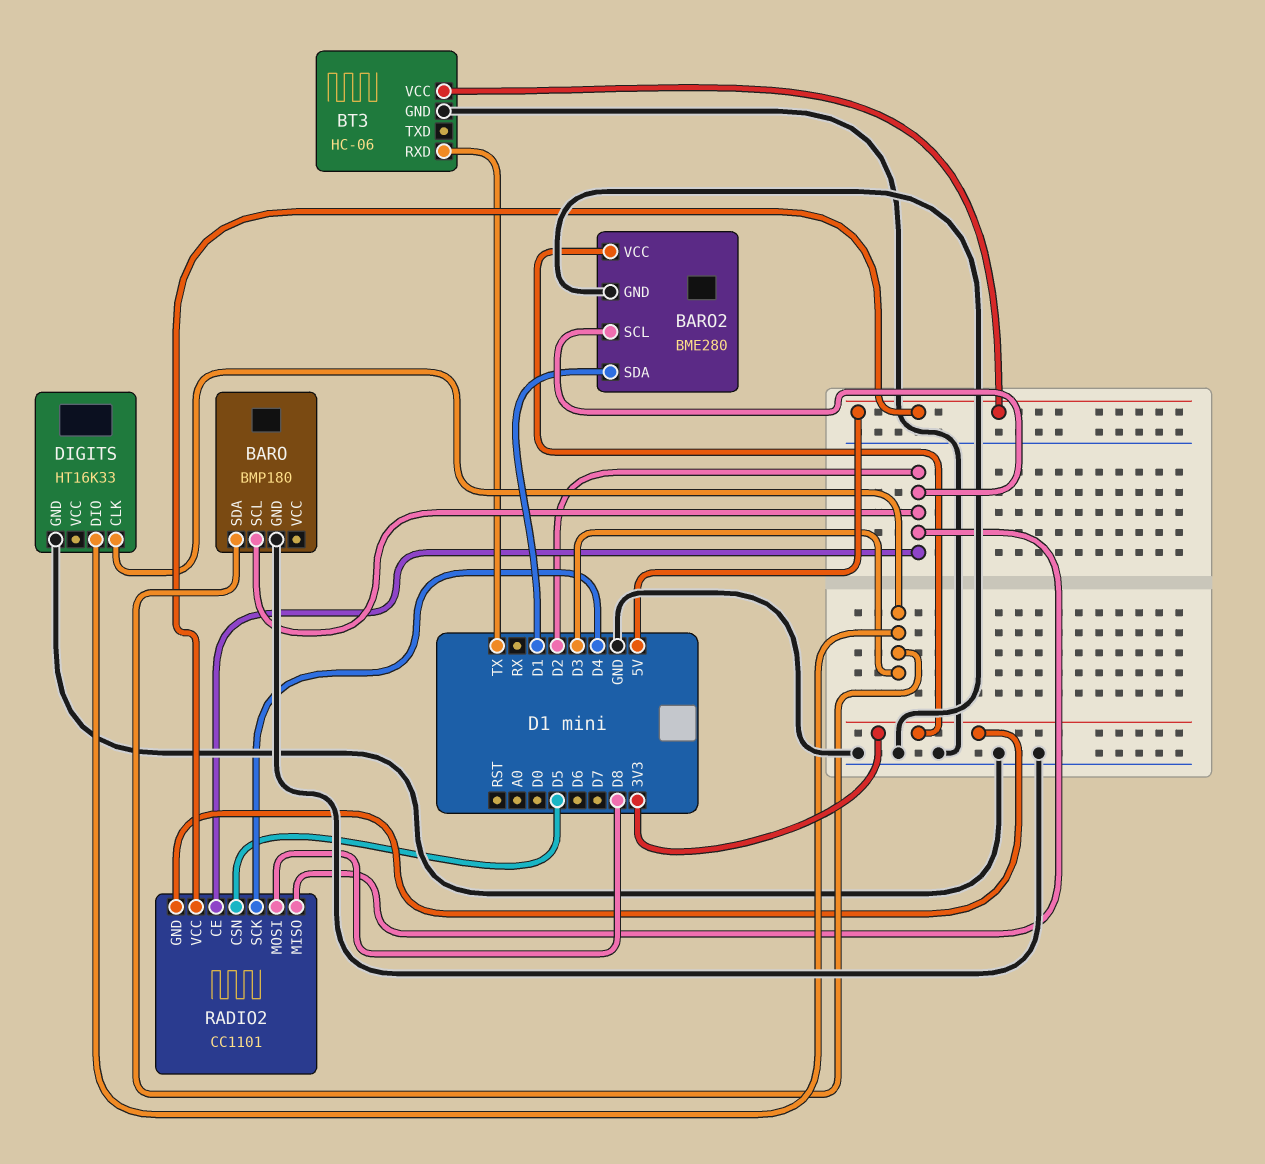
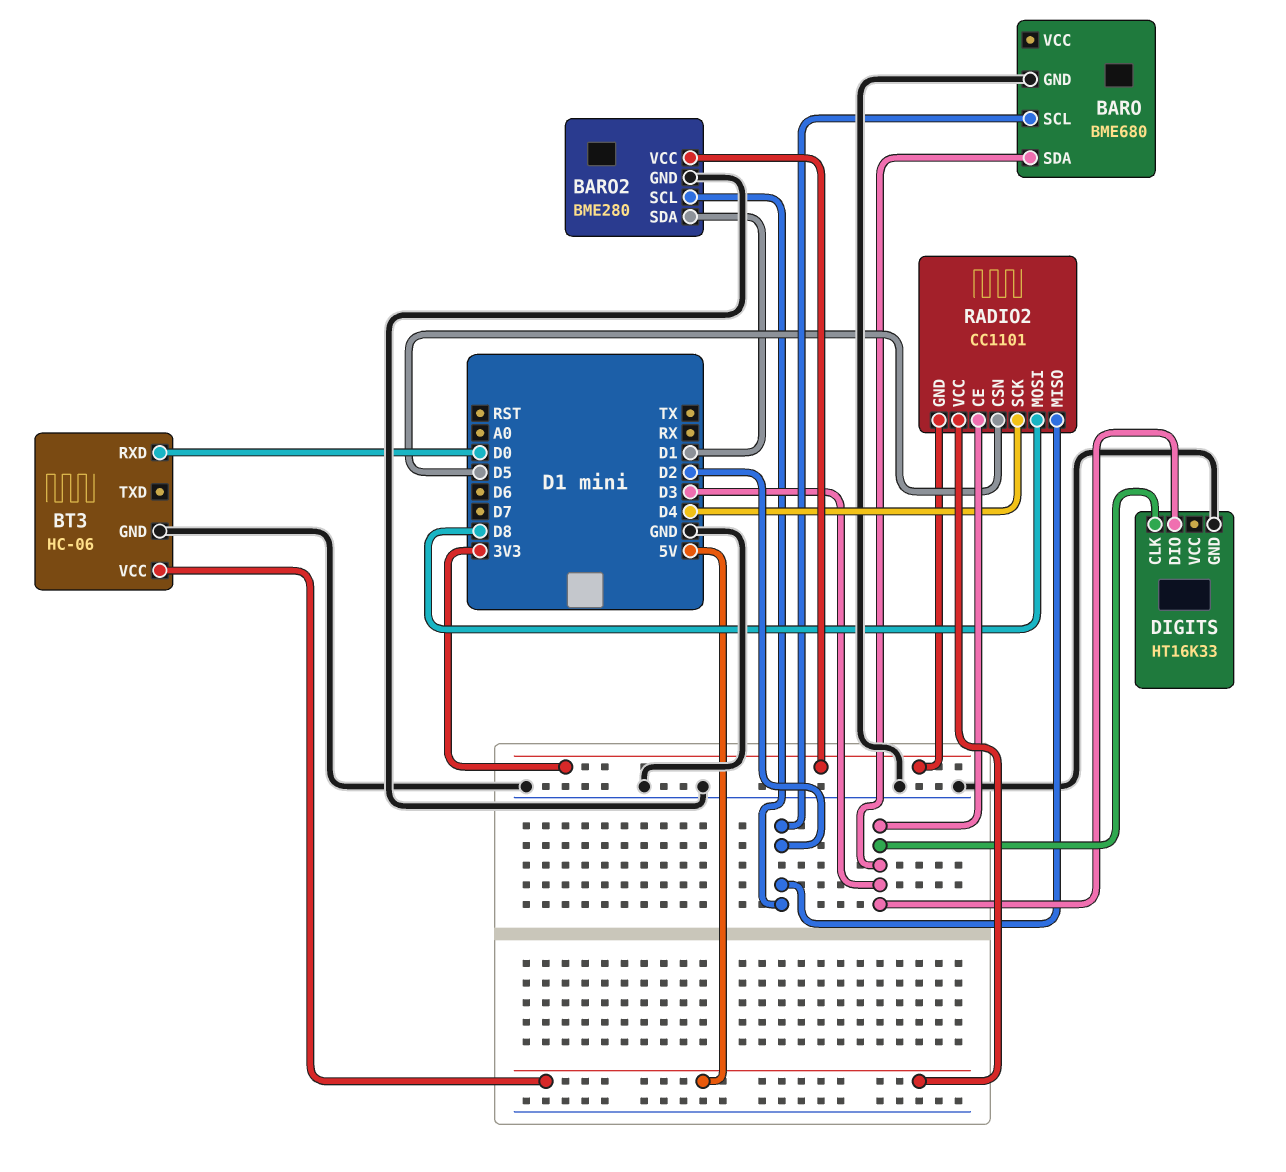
BARO: BMP180 -> BME680
BT3 pin RXD: TX -> D0
RADIO2 pin CE: D2 -> D3

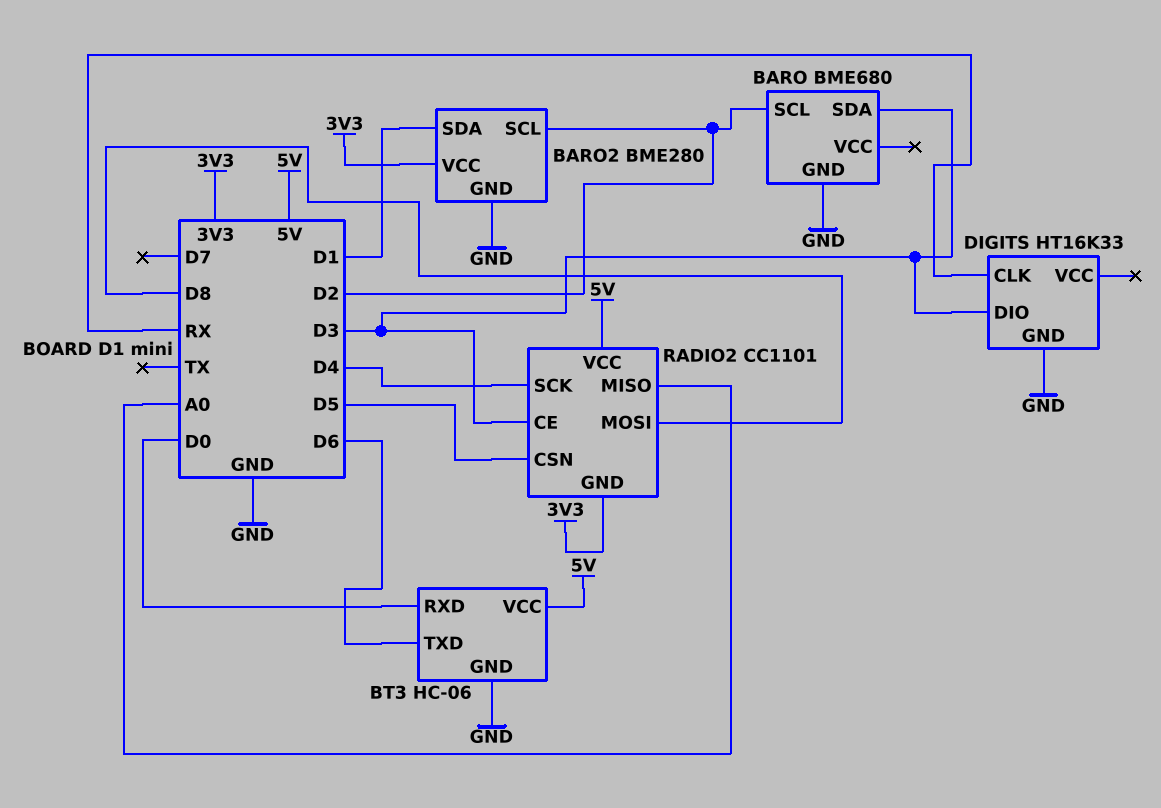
BT3 pin TXD: none -> D6
DIGITS pin CLK: D3 -> RX
RADIO2 pin MISO: D2 -> A0

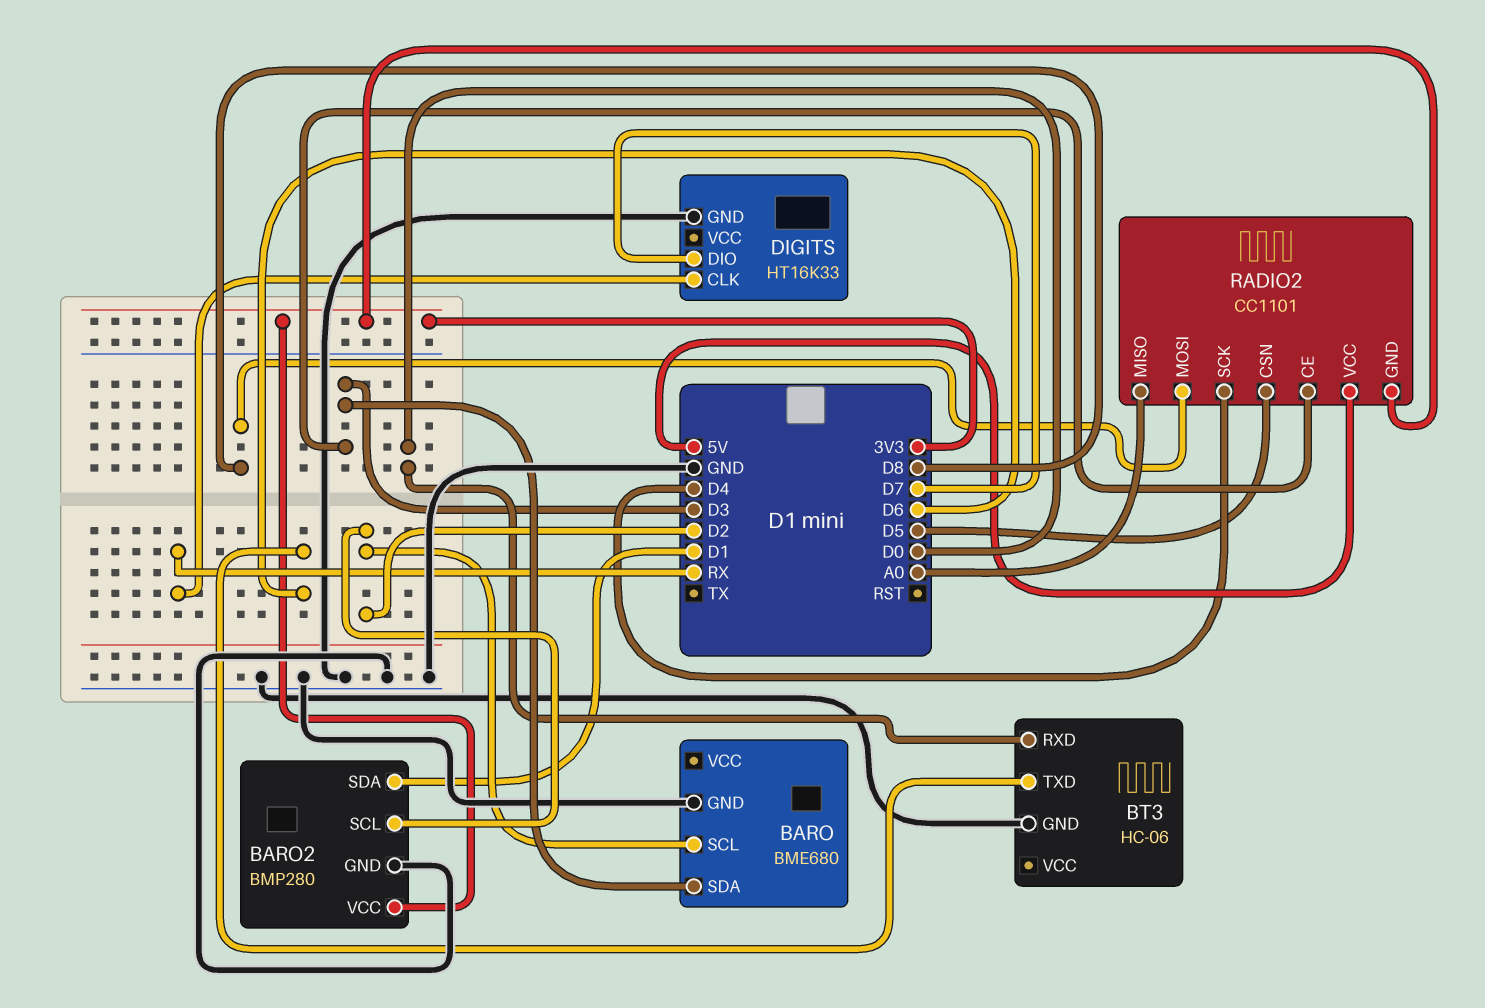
BARO2: BME280 -> BMP280
BT3 pin VCC: 5V -> none
DIGITS pin DIO: D3 -> D7

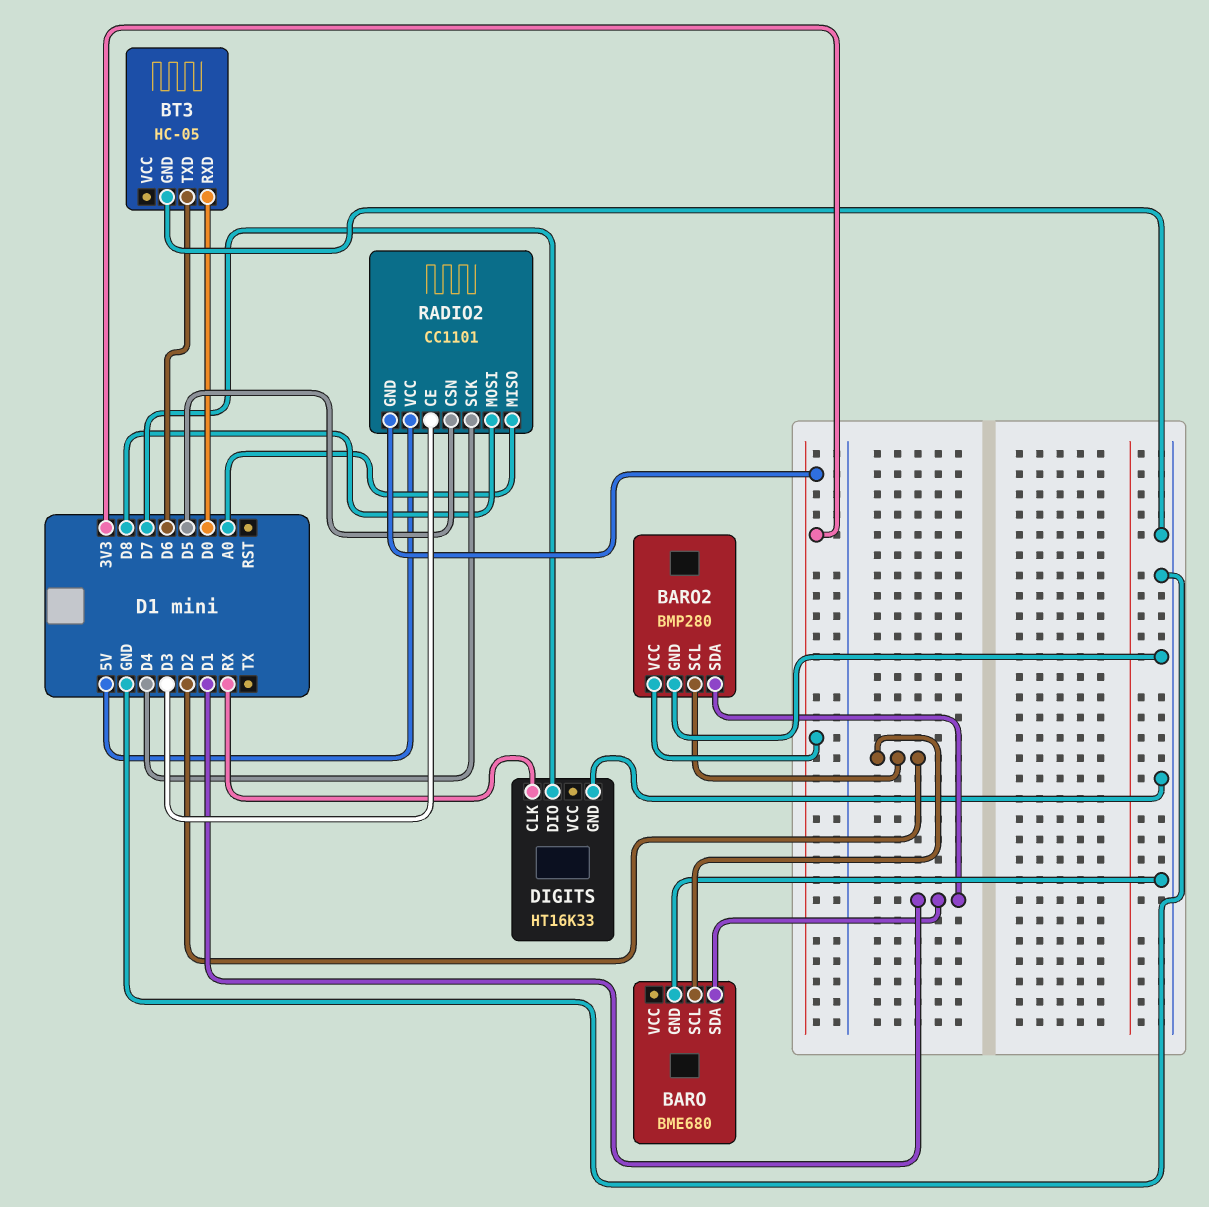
BARO pin SDA: D3 -> D1
BT3: HC-06 -> HC-05

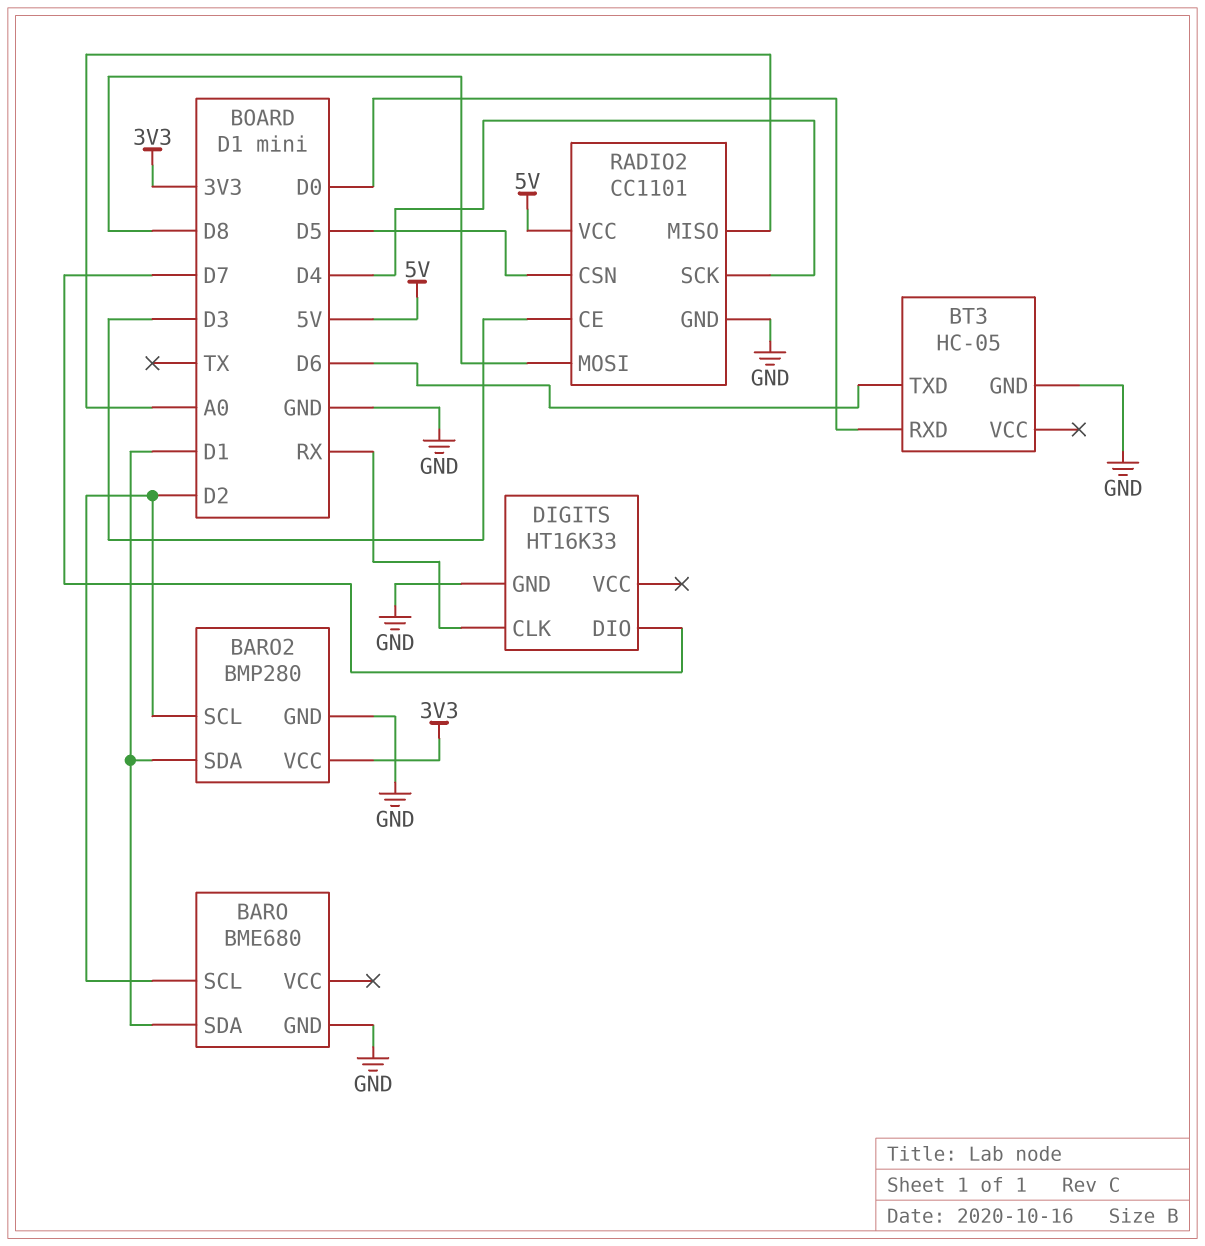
RADIO2 pin GND: 3V3 -> GND

